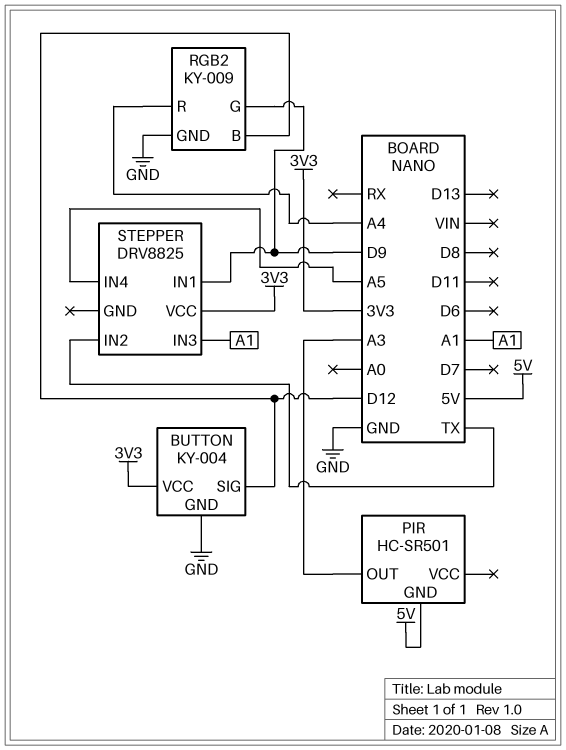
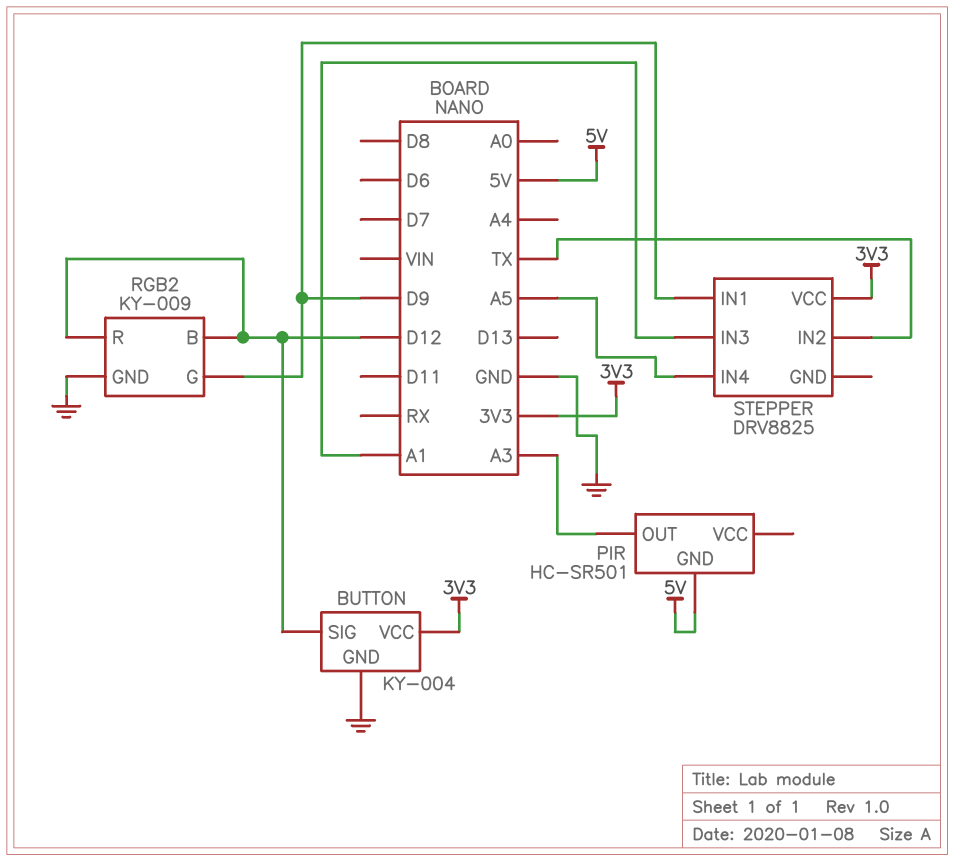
RGB2 pin R: A4 -> D12

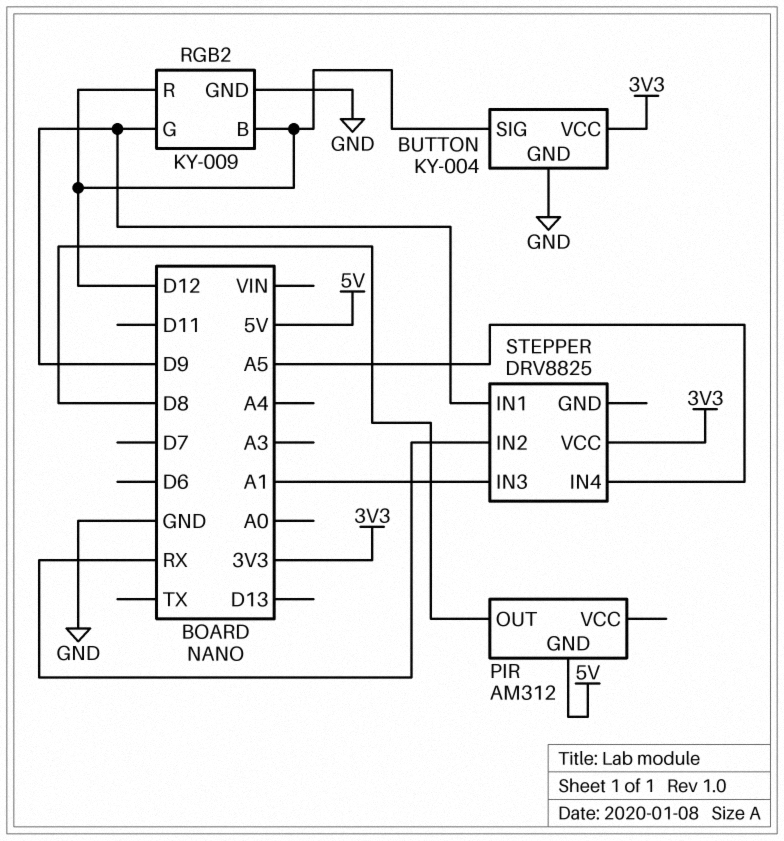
PIR: HC-SR501 -> AM312
PIR pin OUT: A3 -> D8
STEPPER pin IN2: TX -> RX

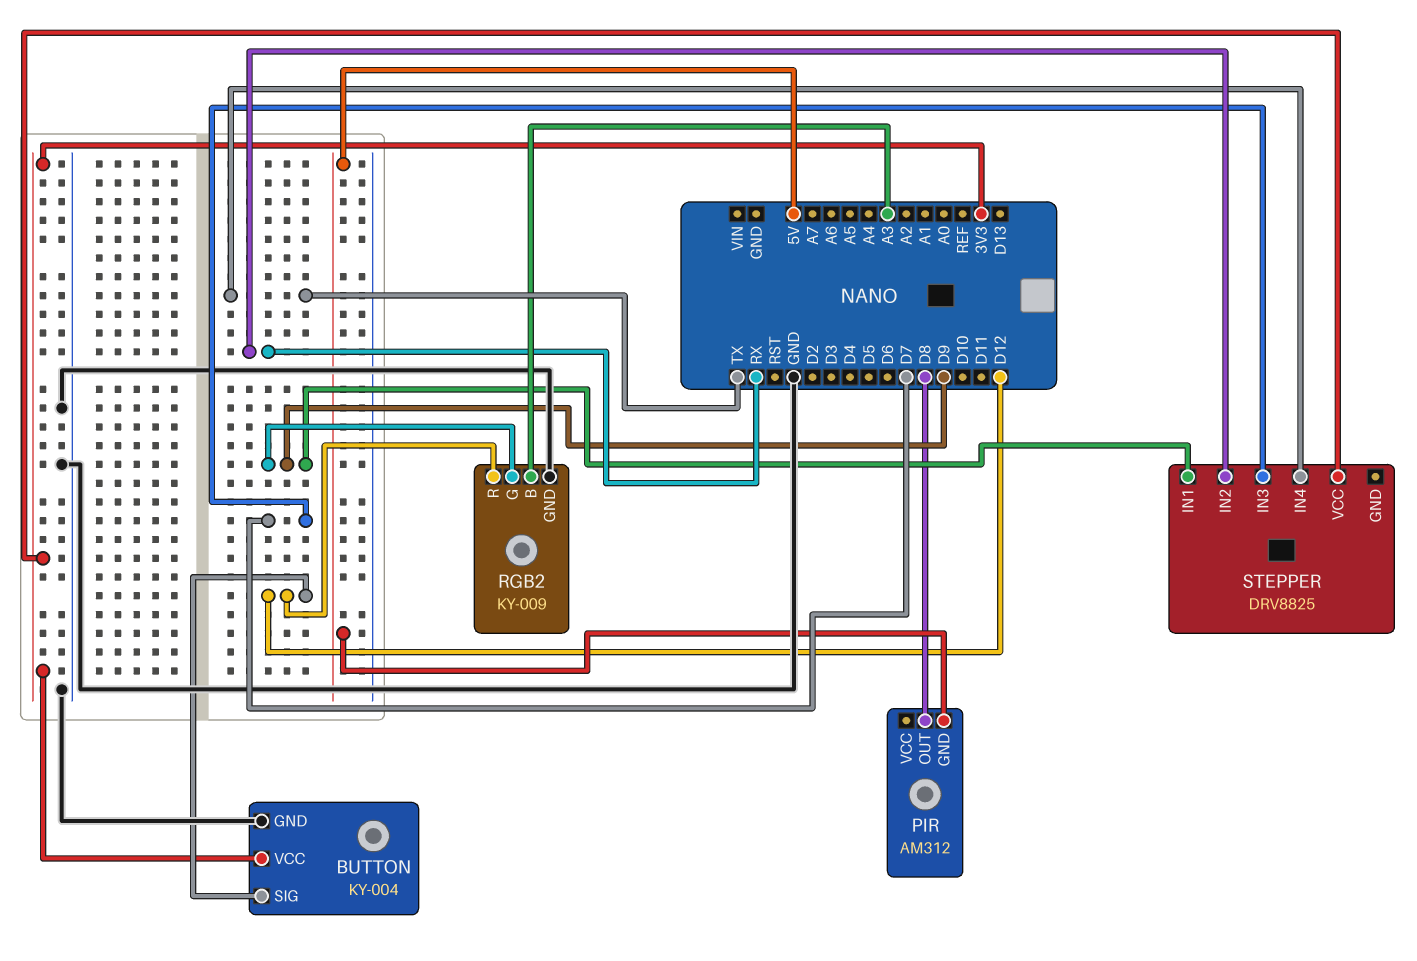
RGB2 pin B: D12 -> A3
STEPPER pin IN3: A1 -> D7
STEPPER pin IN4: A5 -> TX

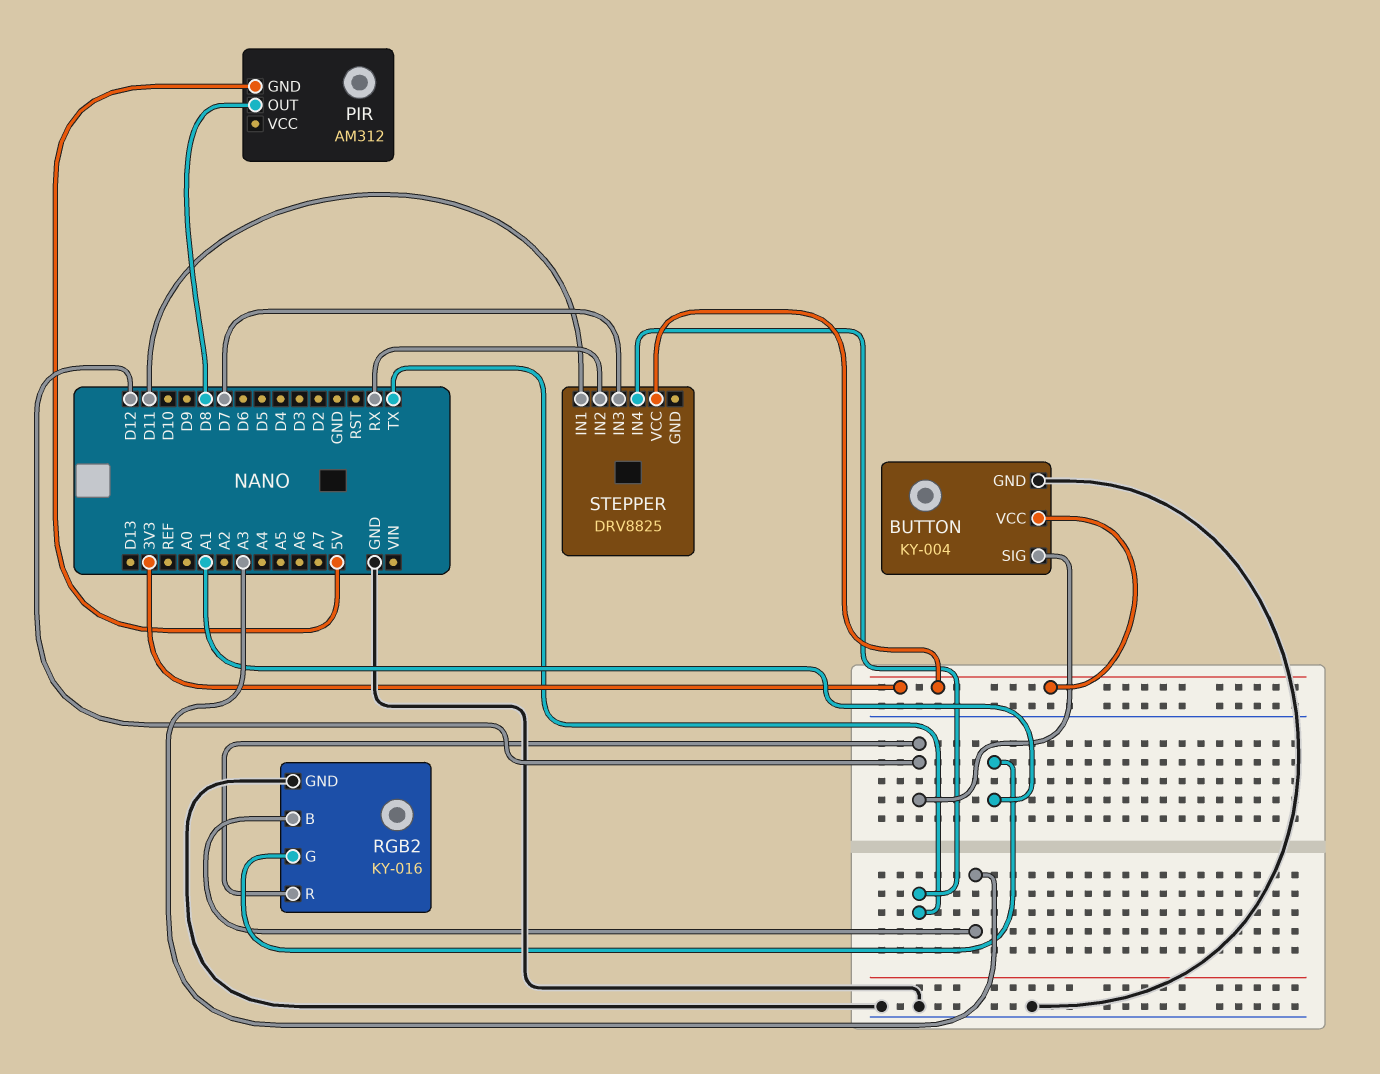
RGB2: KY-009 -> KY-016
RGB2 pin G: D9 -> A1
STEPPER pin IN1: D9 -> D11

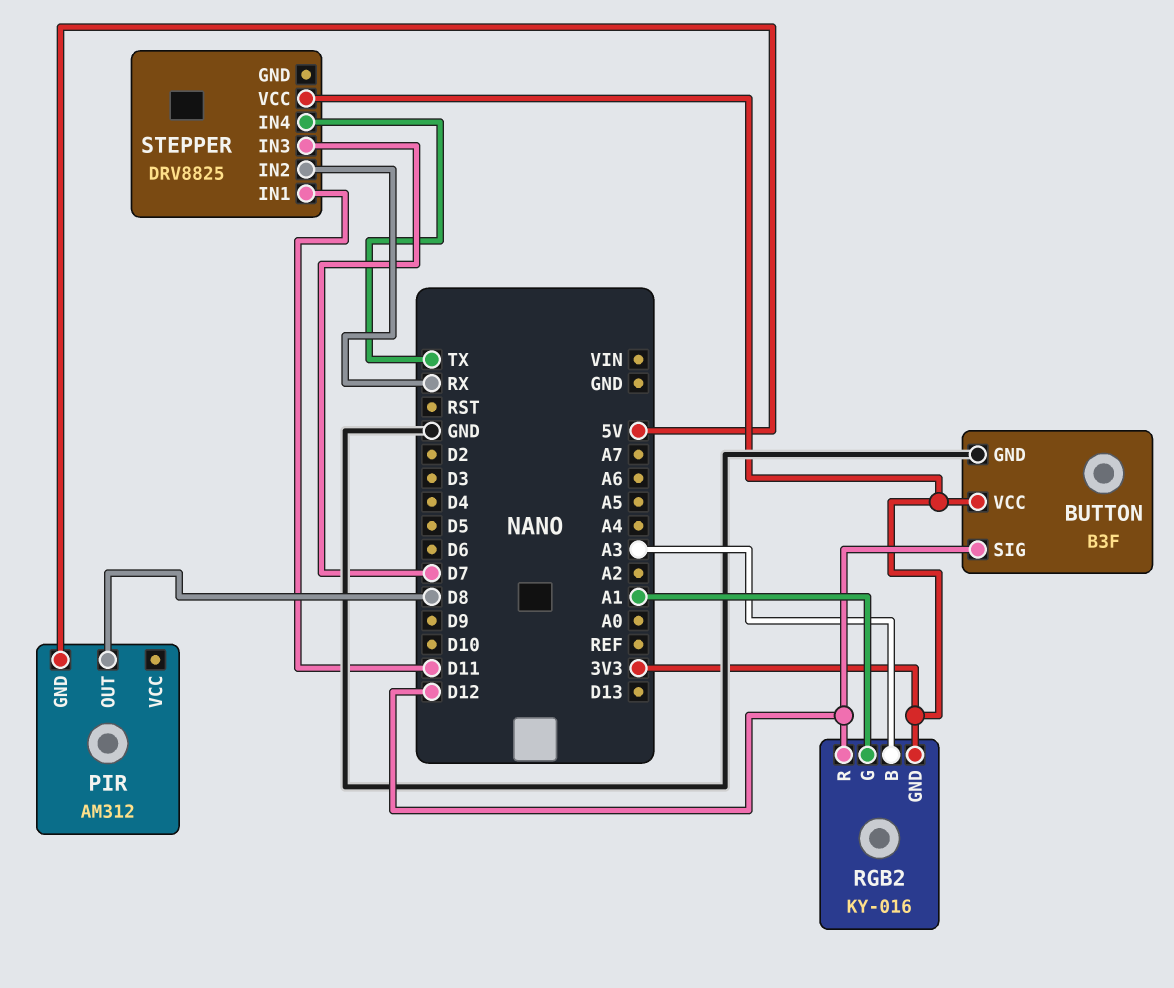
BUTTON: KY-004 -> B3F
RGB2 pin GND: GND -> 3V3

